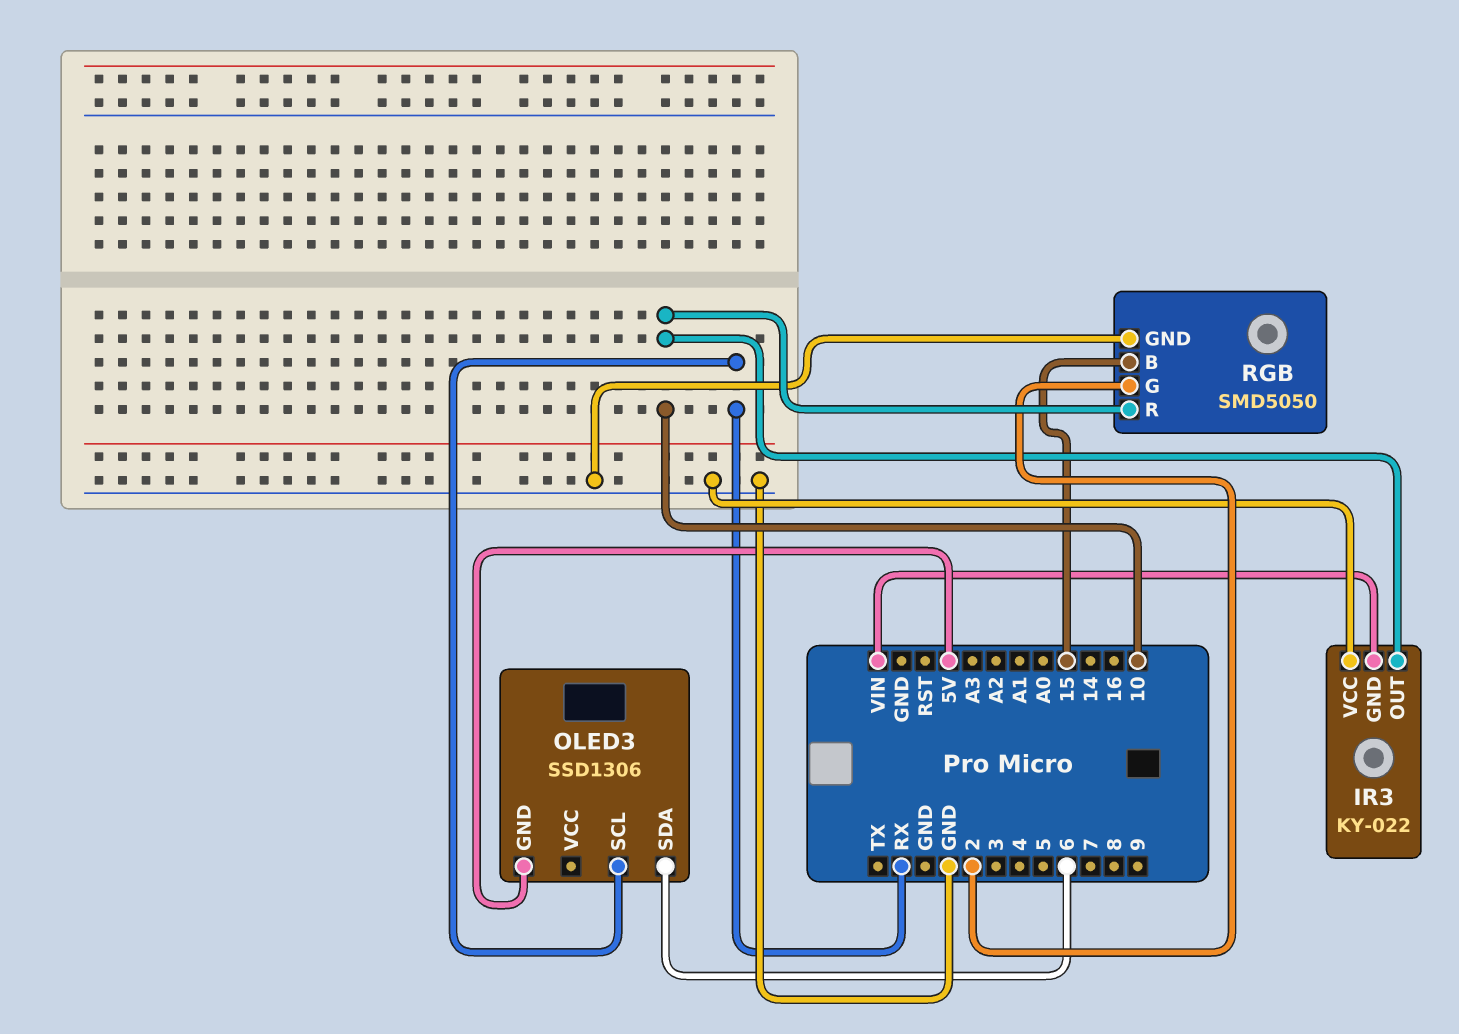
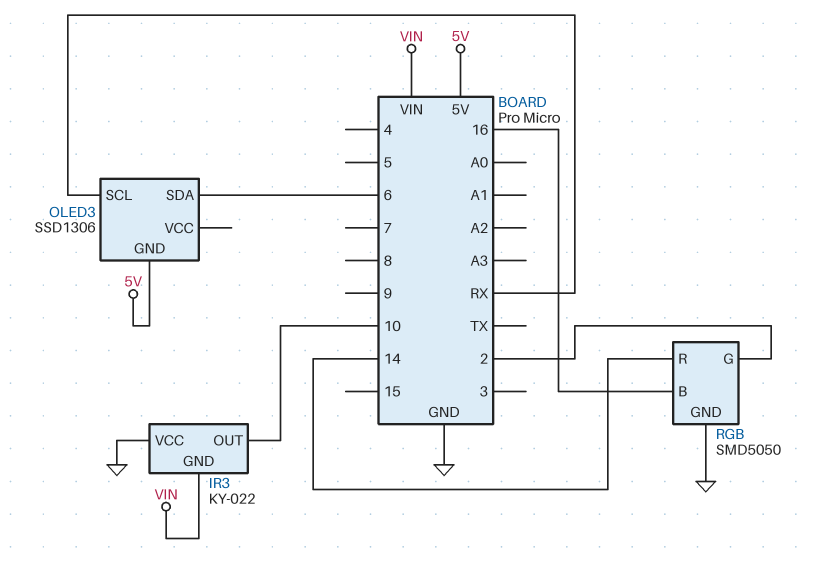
RGB pin B: 15 -> 16
RGB pin R: 10 -> 14

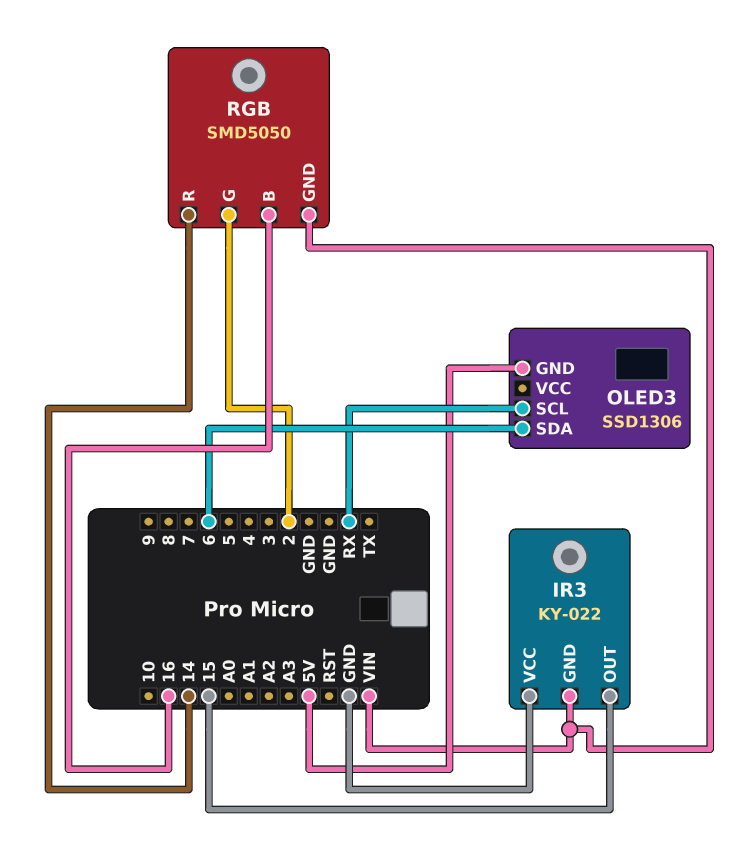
IR3 pin OUT: 10 -> 15
RGB pin GND: GND -> VIN

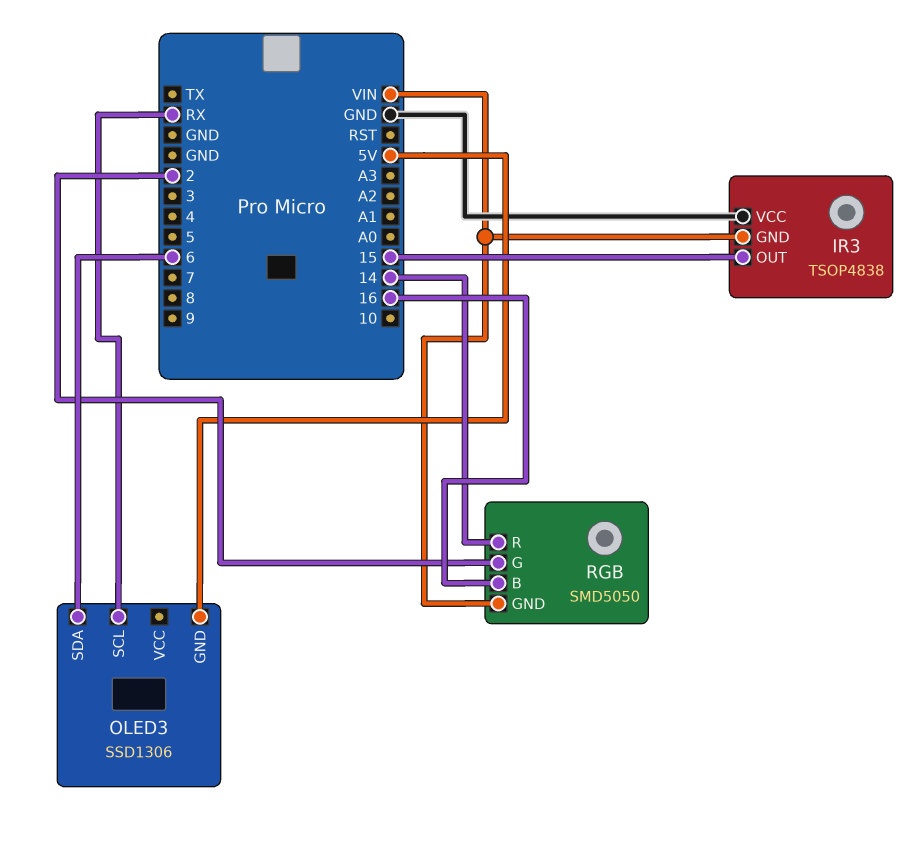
IR3: KY-022 -> TSOP4838

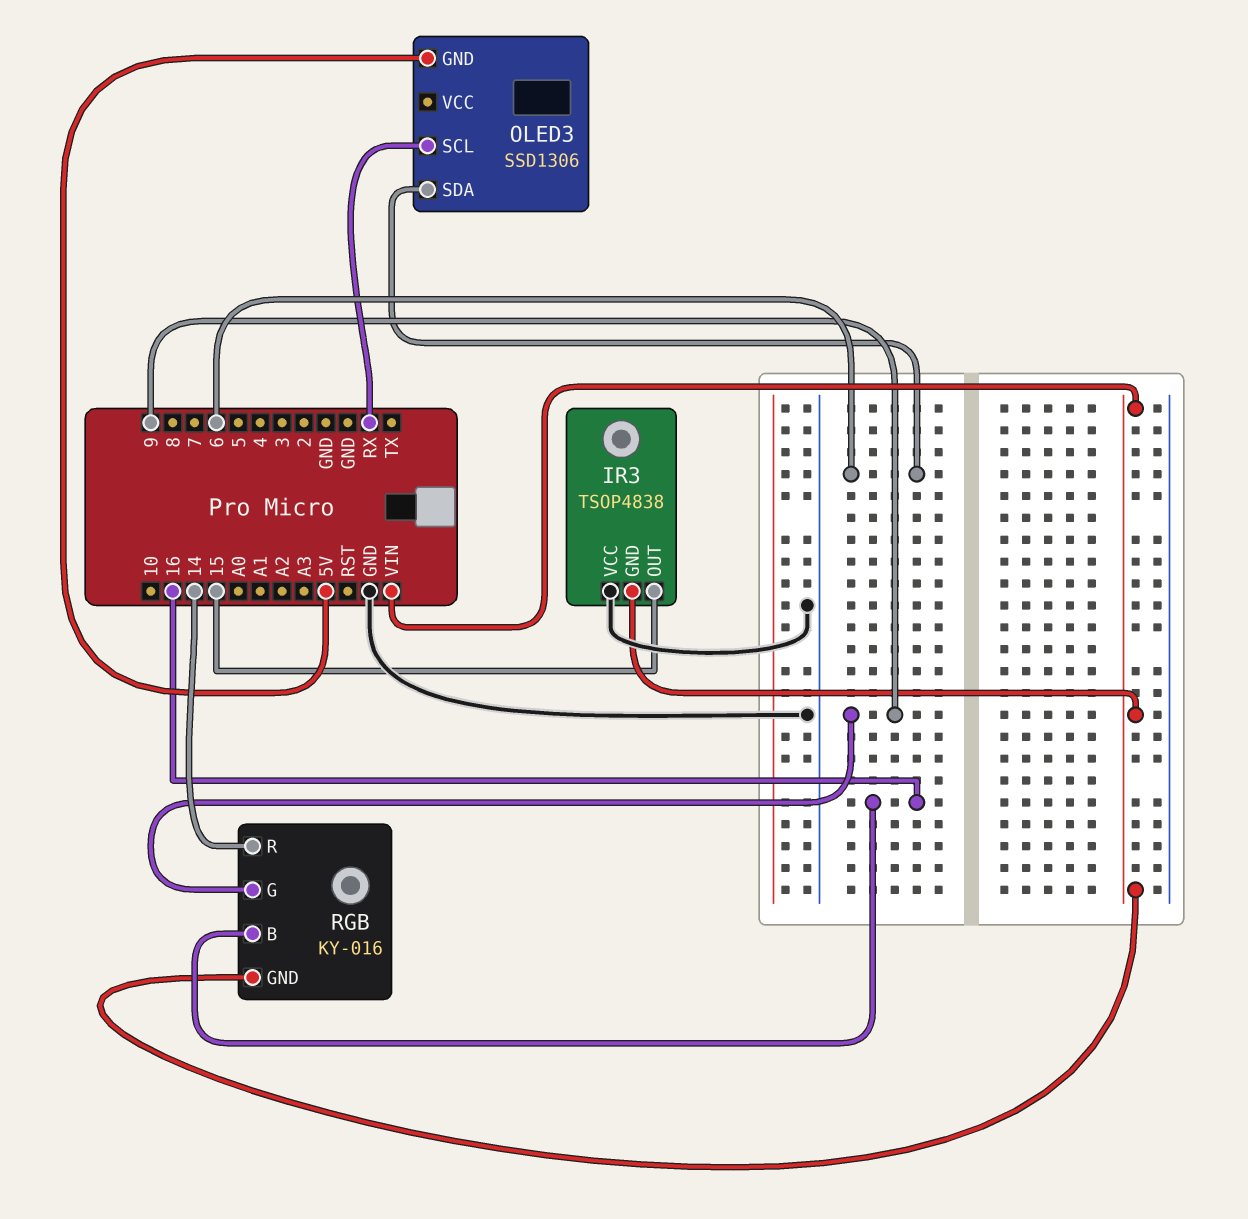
RGB: SMD5050 -> KY-016
RGB pin G: 2 -> 9

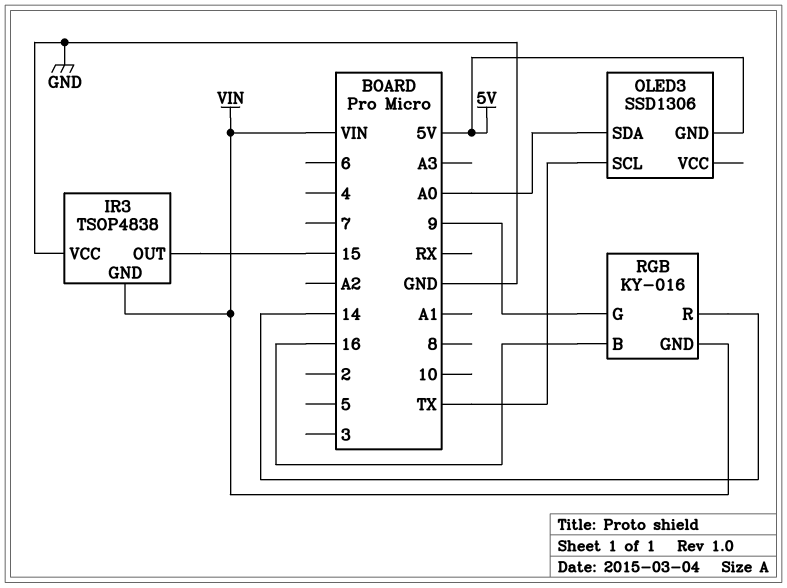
OLED3 pin SCL: RX -> TX
OLED3 pin SDA: 6 -> A0

